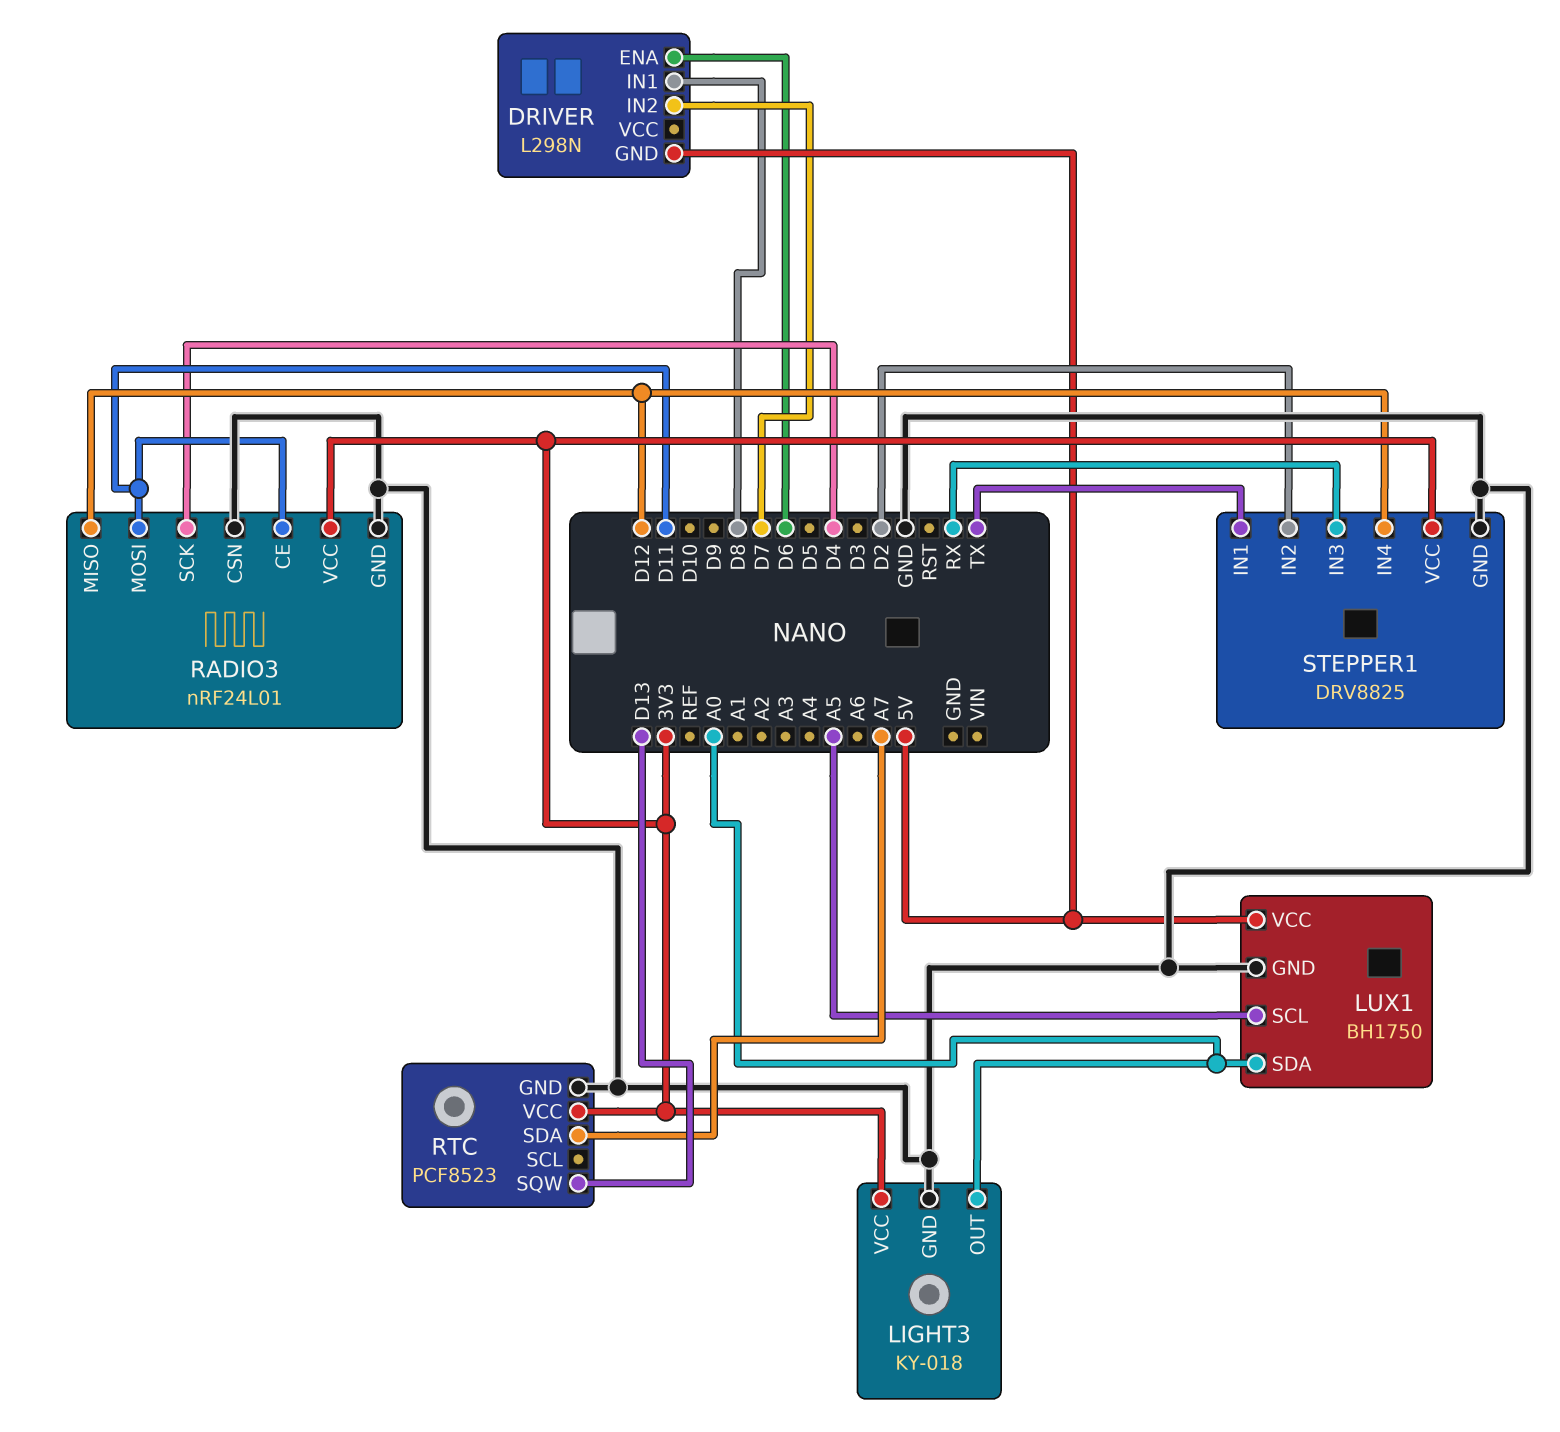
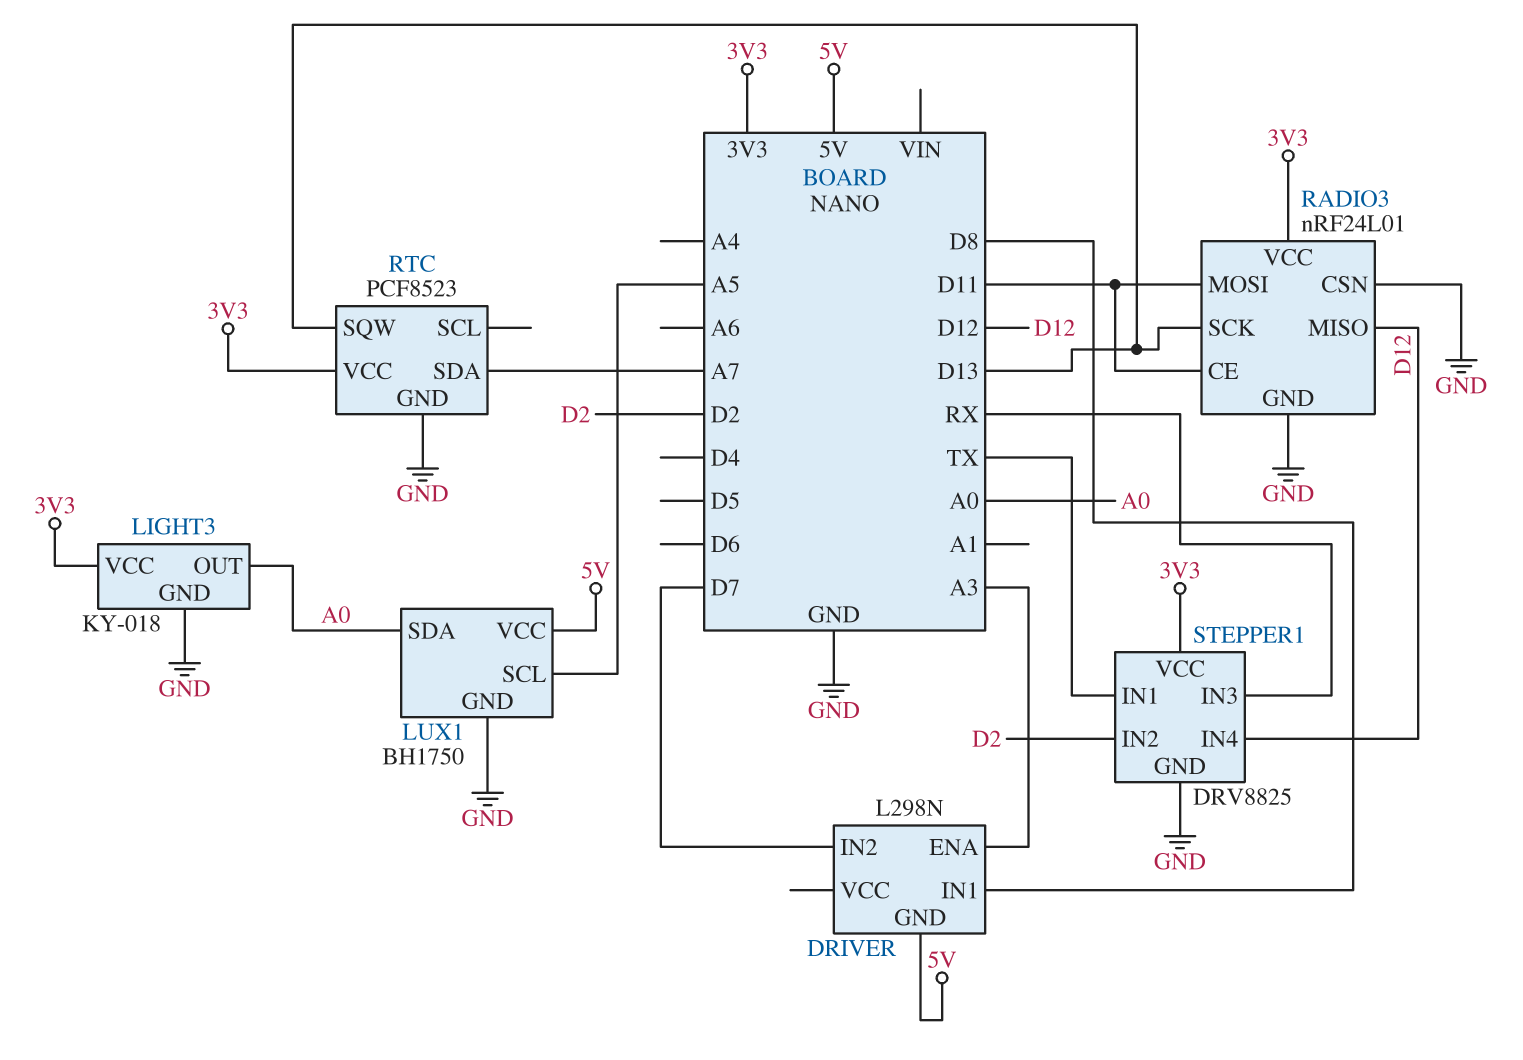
DRIVER pin ENA: D6 -> A3
RADIO3 pin SCK: D4 -> D13

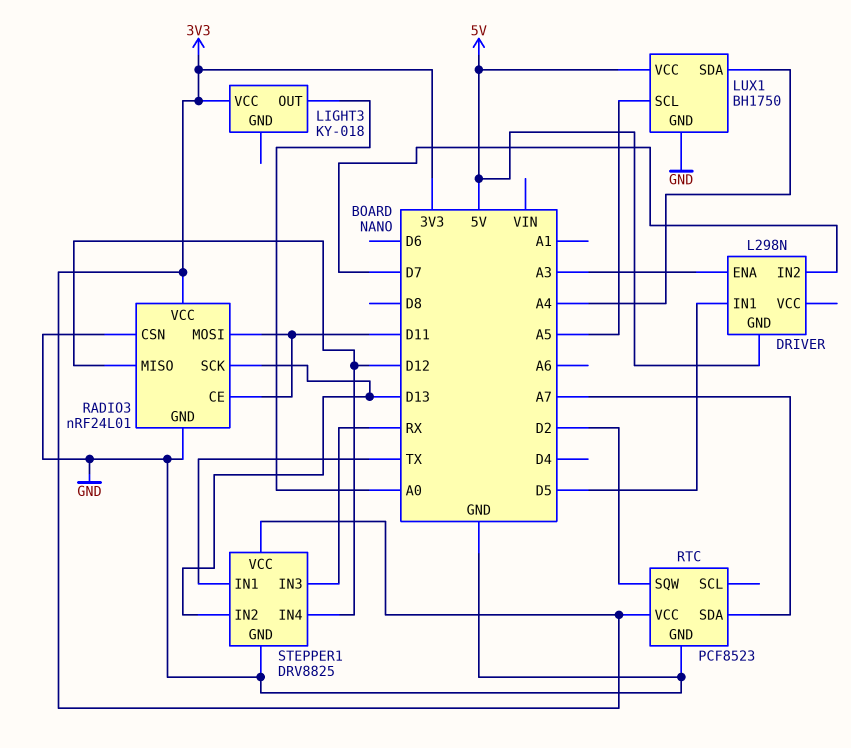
DRIVER pin IN1: D8 -> D5
LIGHT3 pin GND: GND -> none
LUX1 pin SDA: A0 -> A4
RTC pin SQW: D13 -> D2
STEPPER1 pin IN2: D2 -> D13

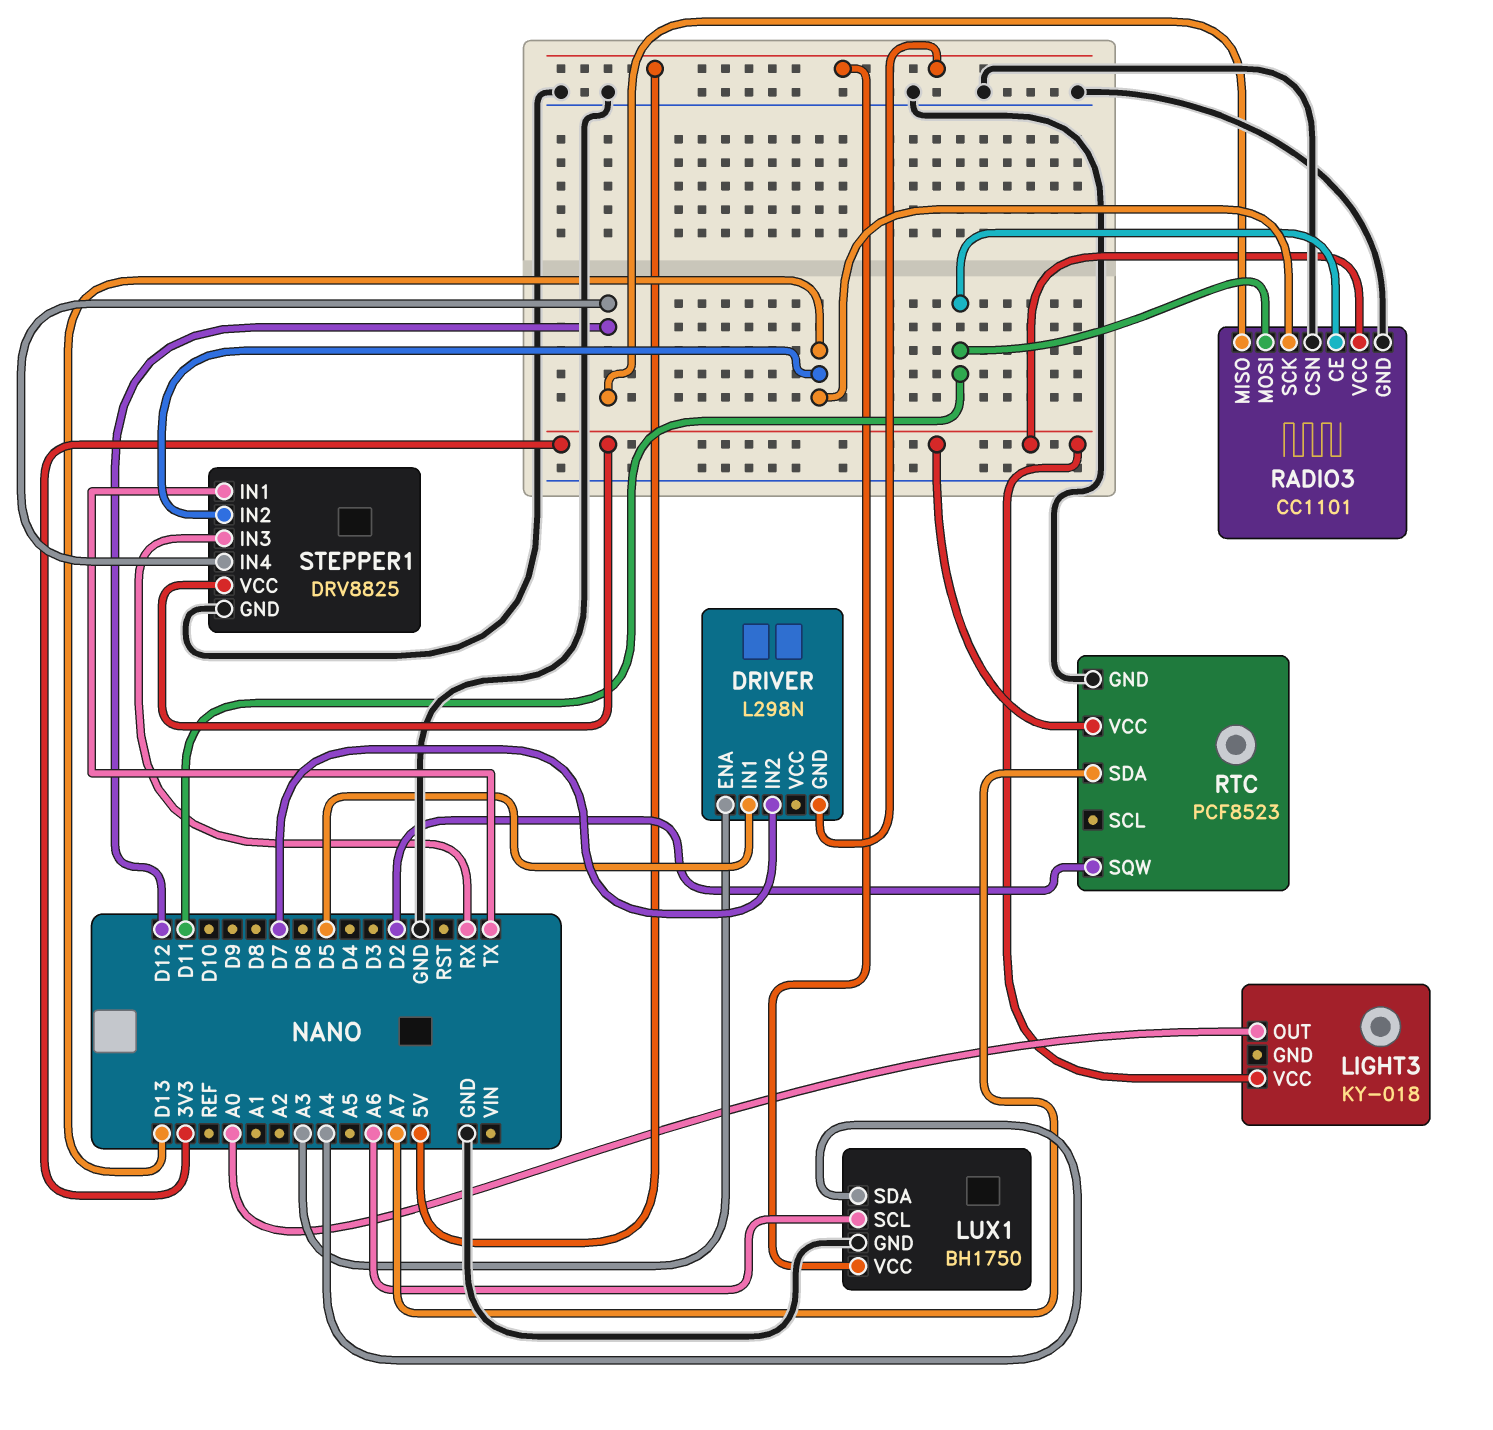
LUX1 pin SCL: A5 -> A6
RADIO3: nRF24L01 -> CC1101

